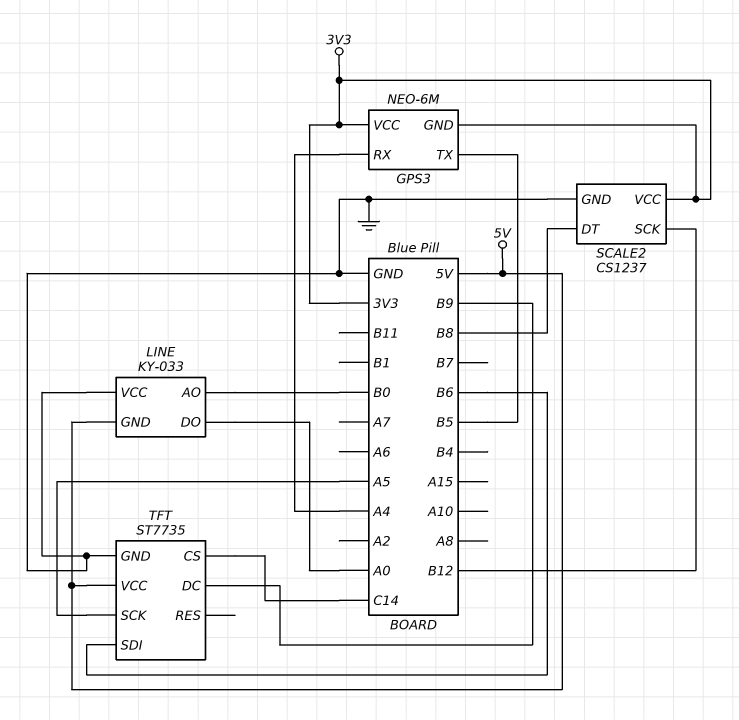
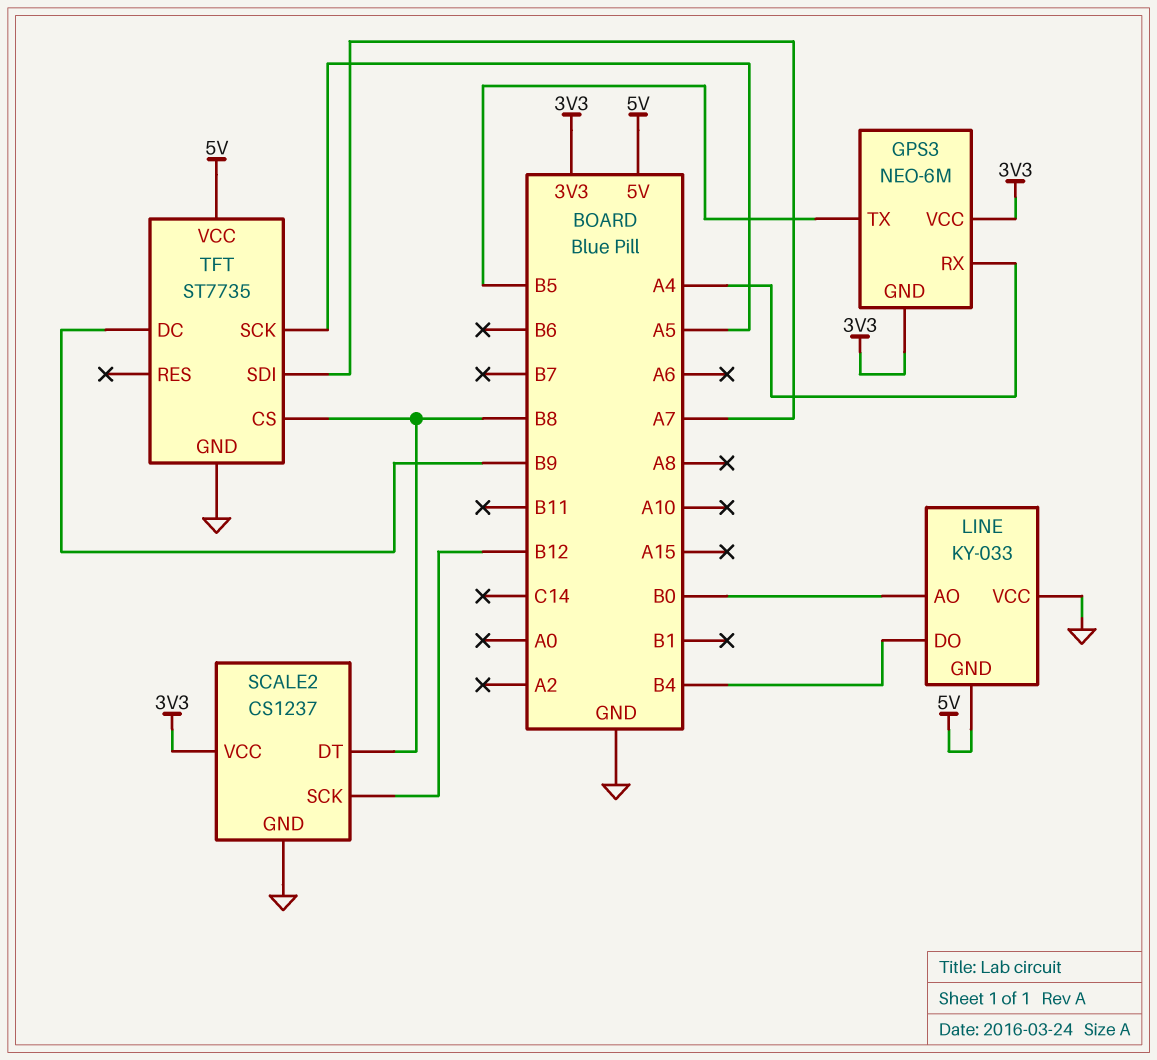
LINE pin DO: A0 -> B4
TFT pin CS: C14 -> B8
TFT pin SDI: B6 -> A7

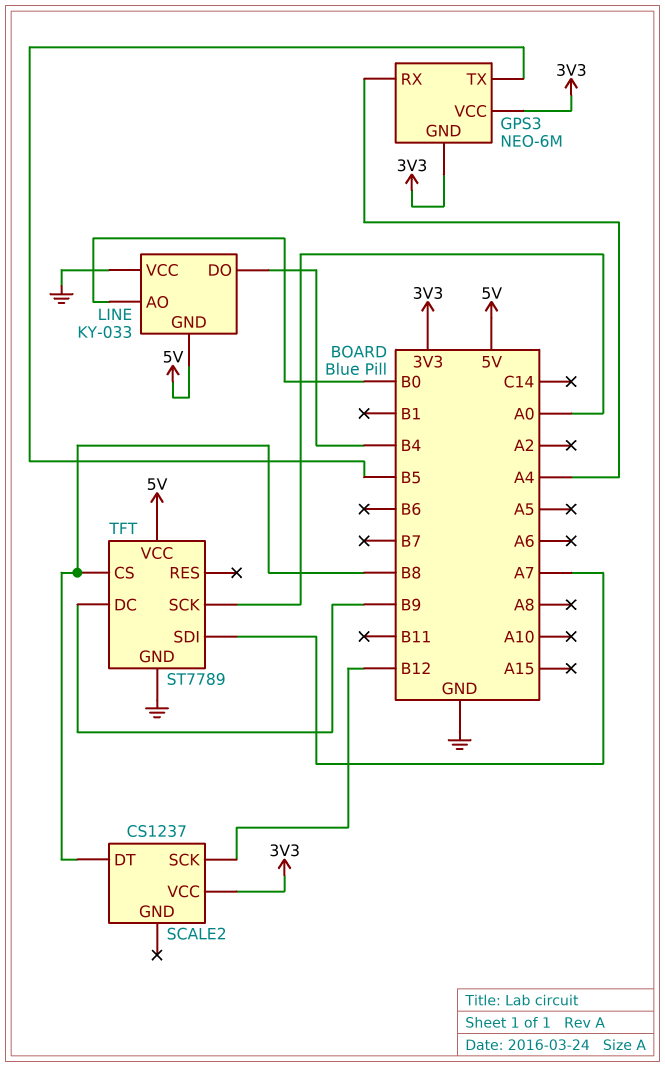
SCALE2 pin GND: GND -> none
TFT: ST7735 -> ST7789
TFT pin SCK: A5 -> A0

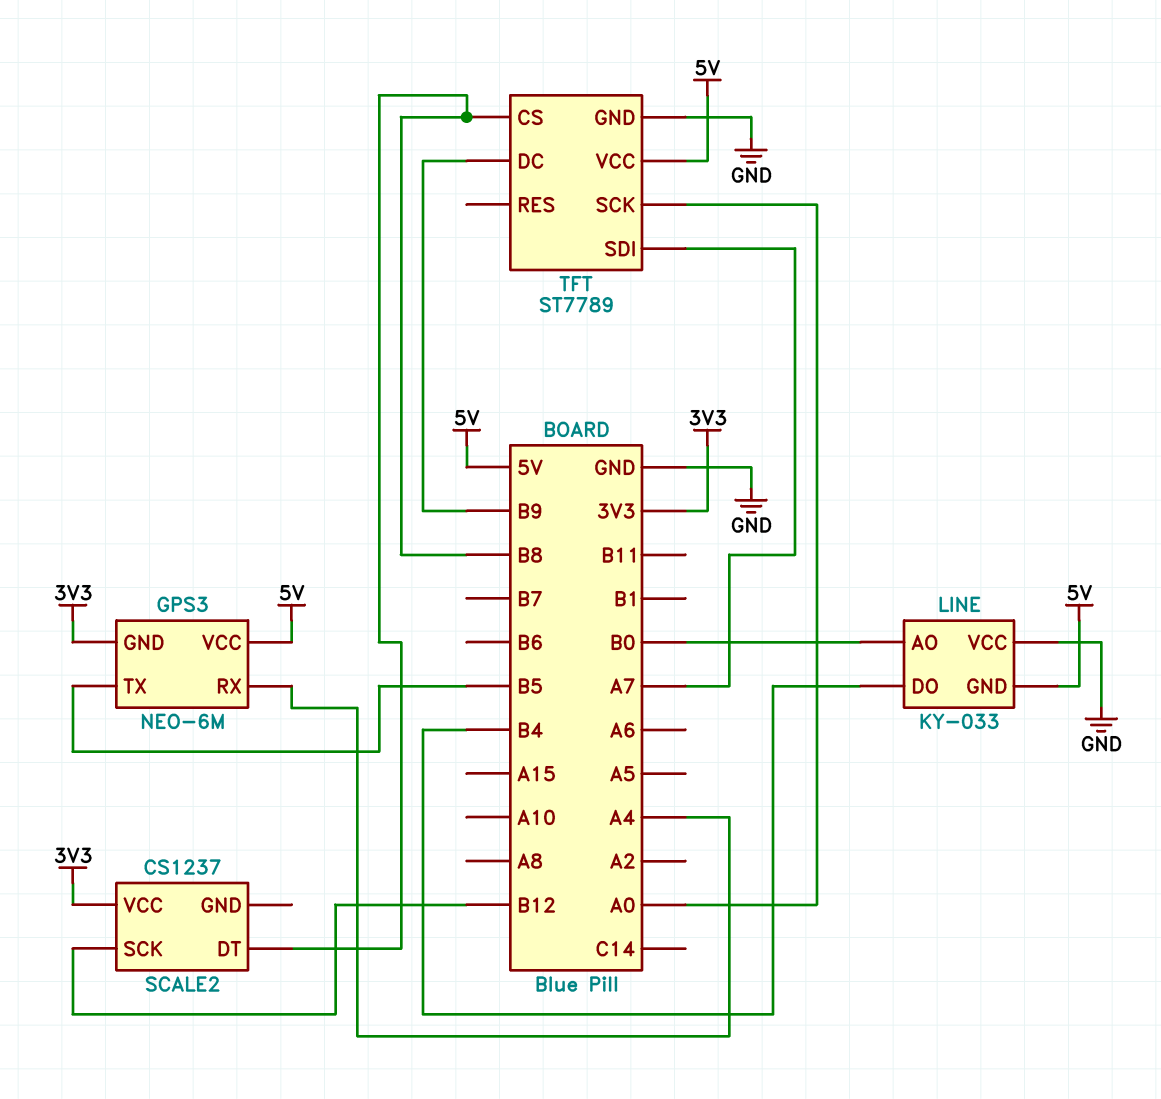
GPS3 pin VCC: 3V3 -> 5V

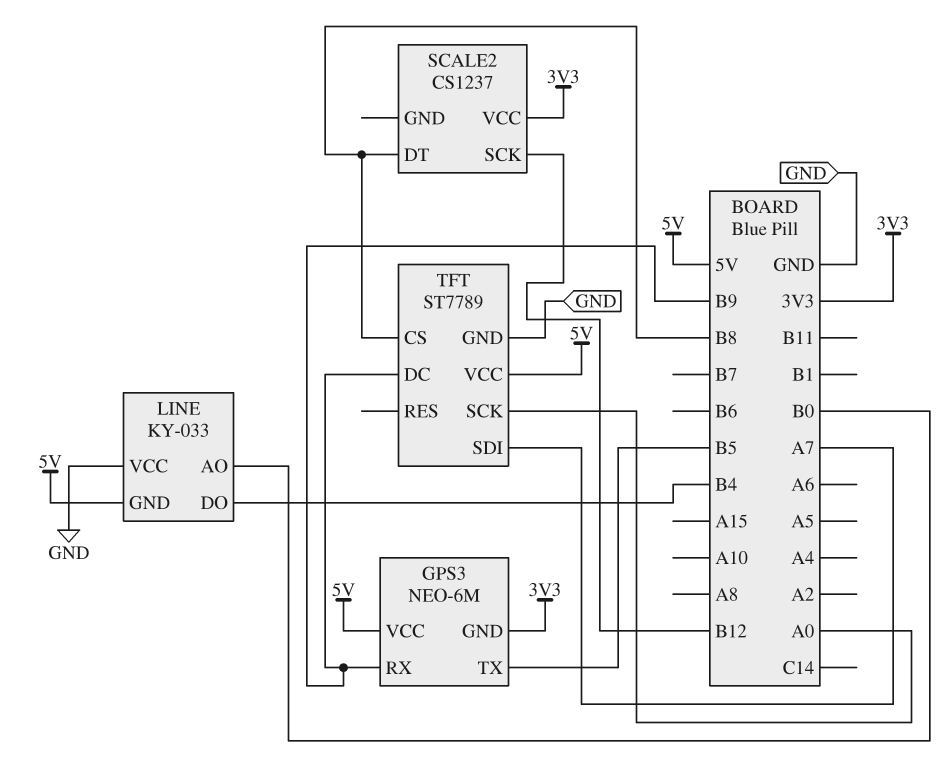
GPS3 pin RX: A4 -> B9

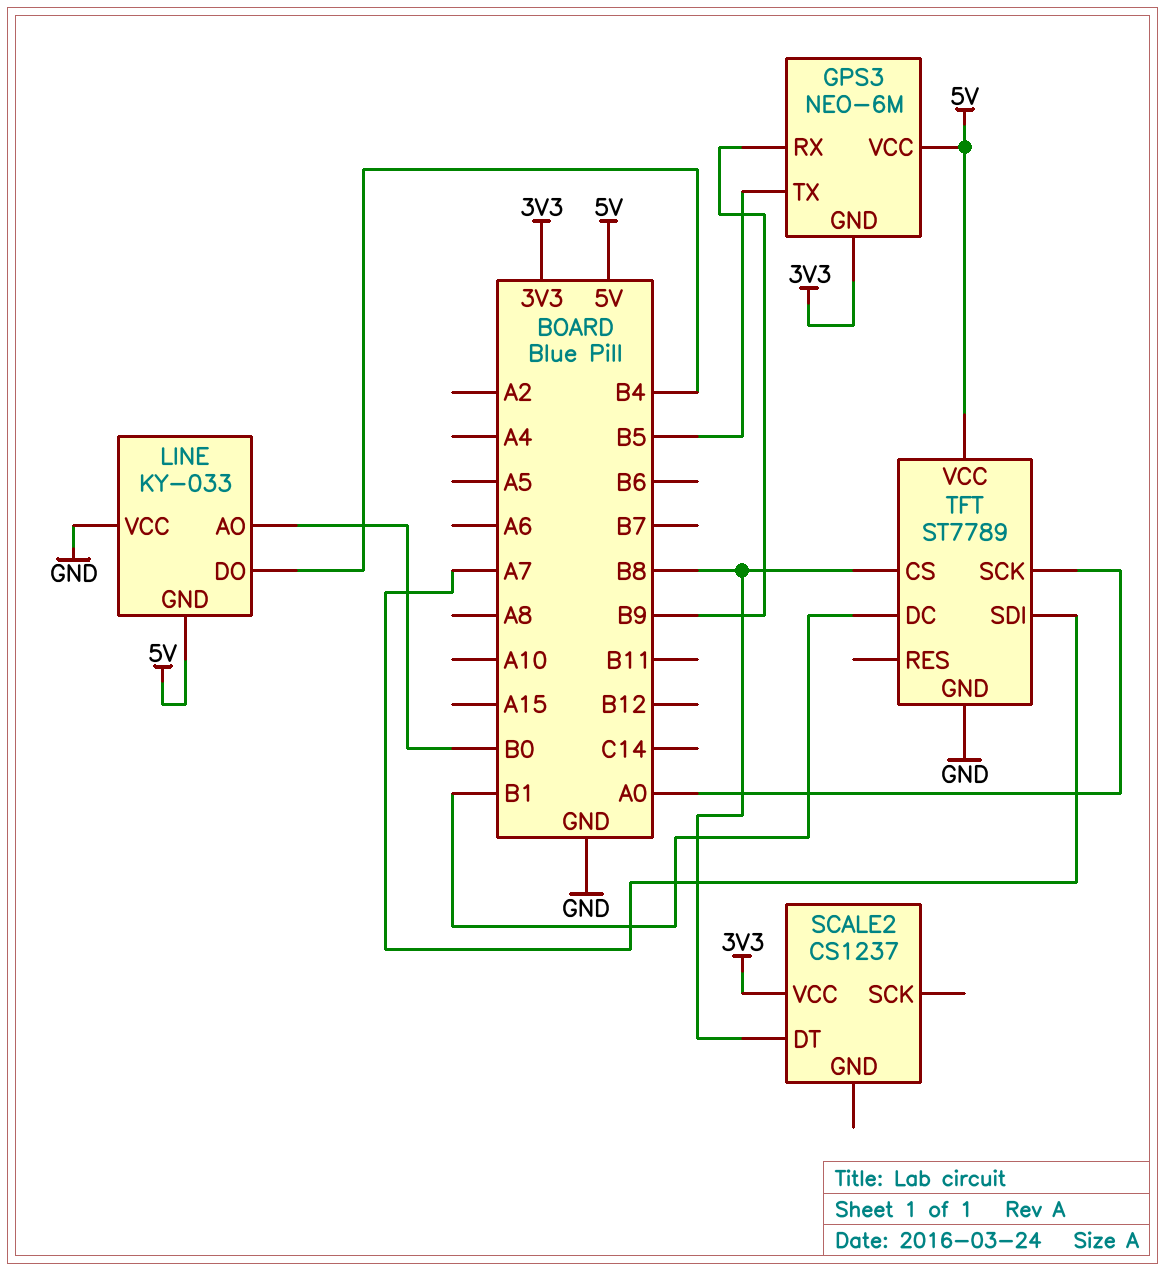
SCALE2 pin SCK: B12 -> none
TFT pin DC: B9 -> B1

